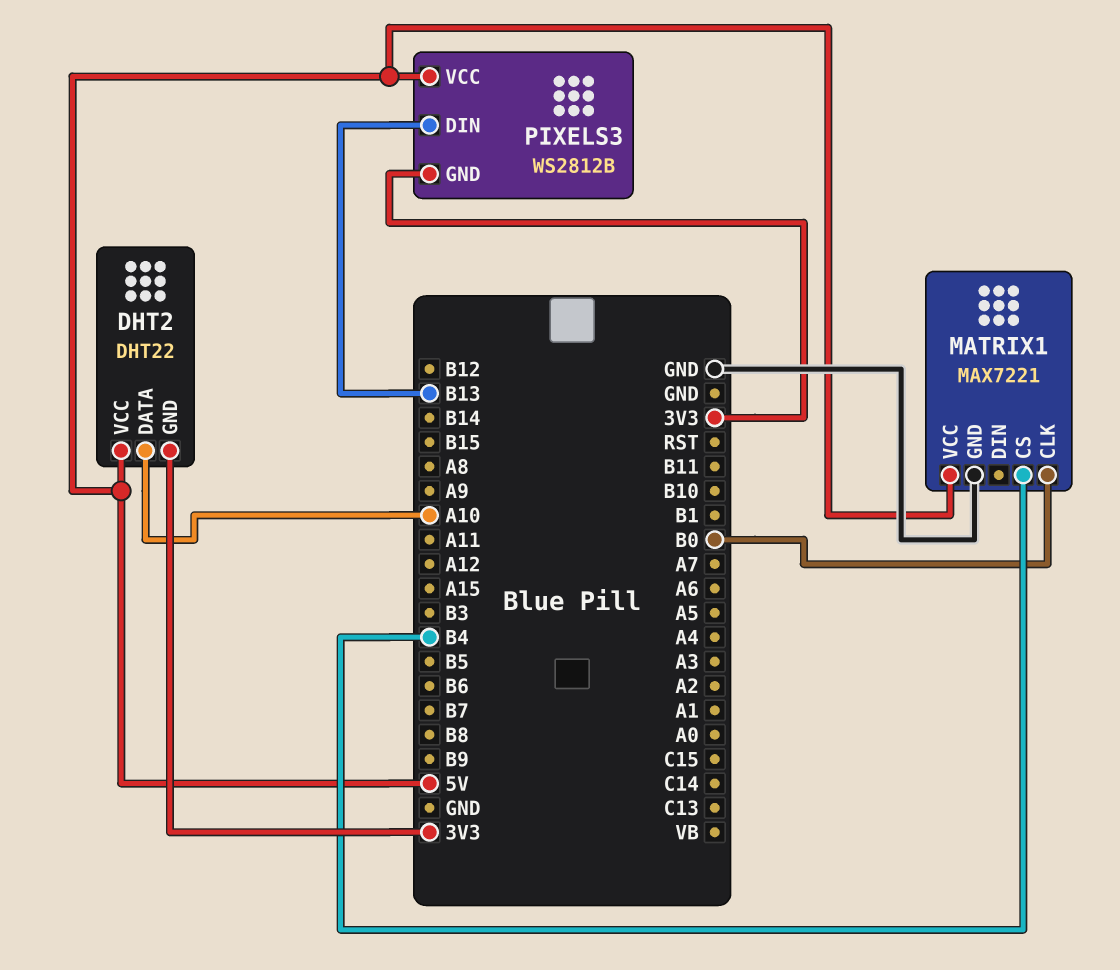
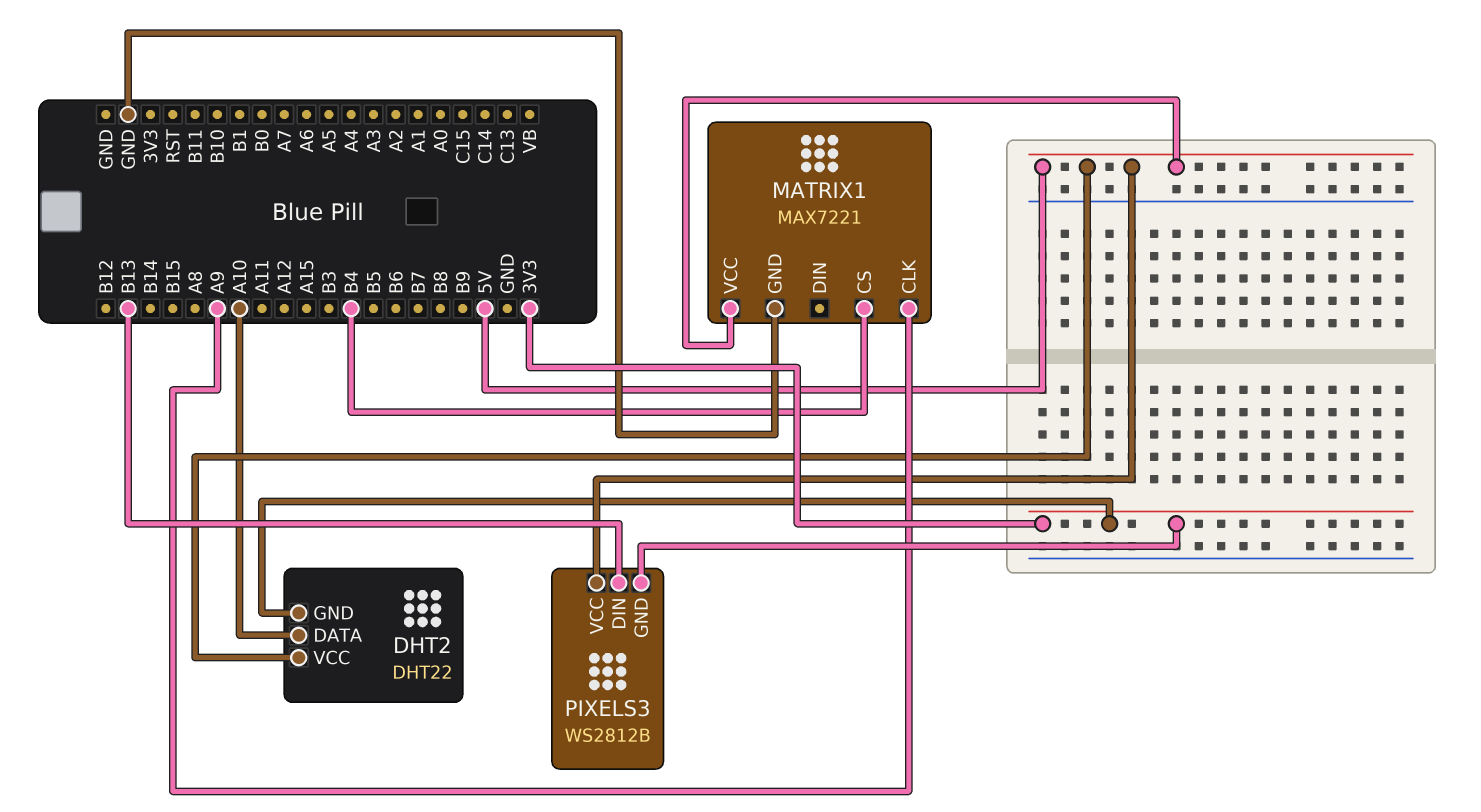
MATRIX1 pin CLK: B0 -> A9

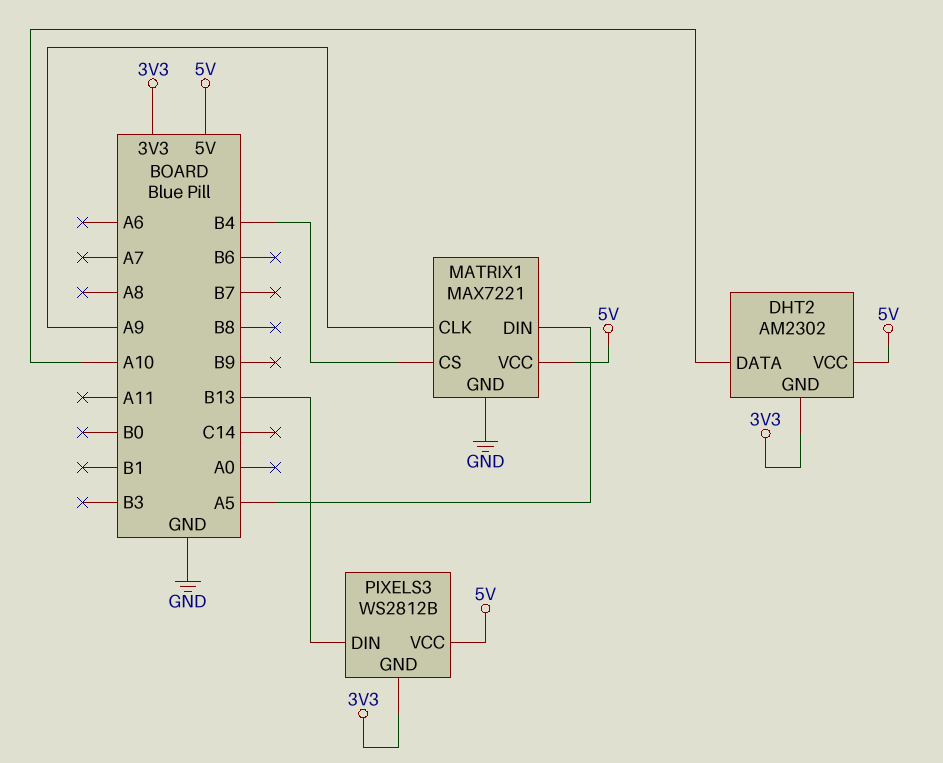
DHT2: DHT22 -> AM2302
MATRIX1 pin DIN: none -> A5

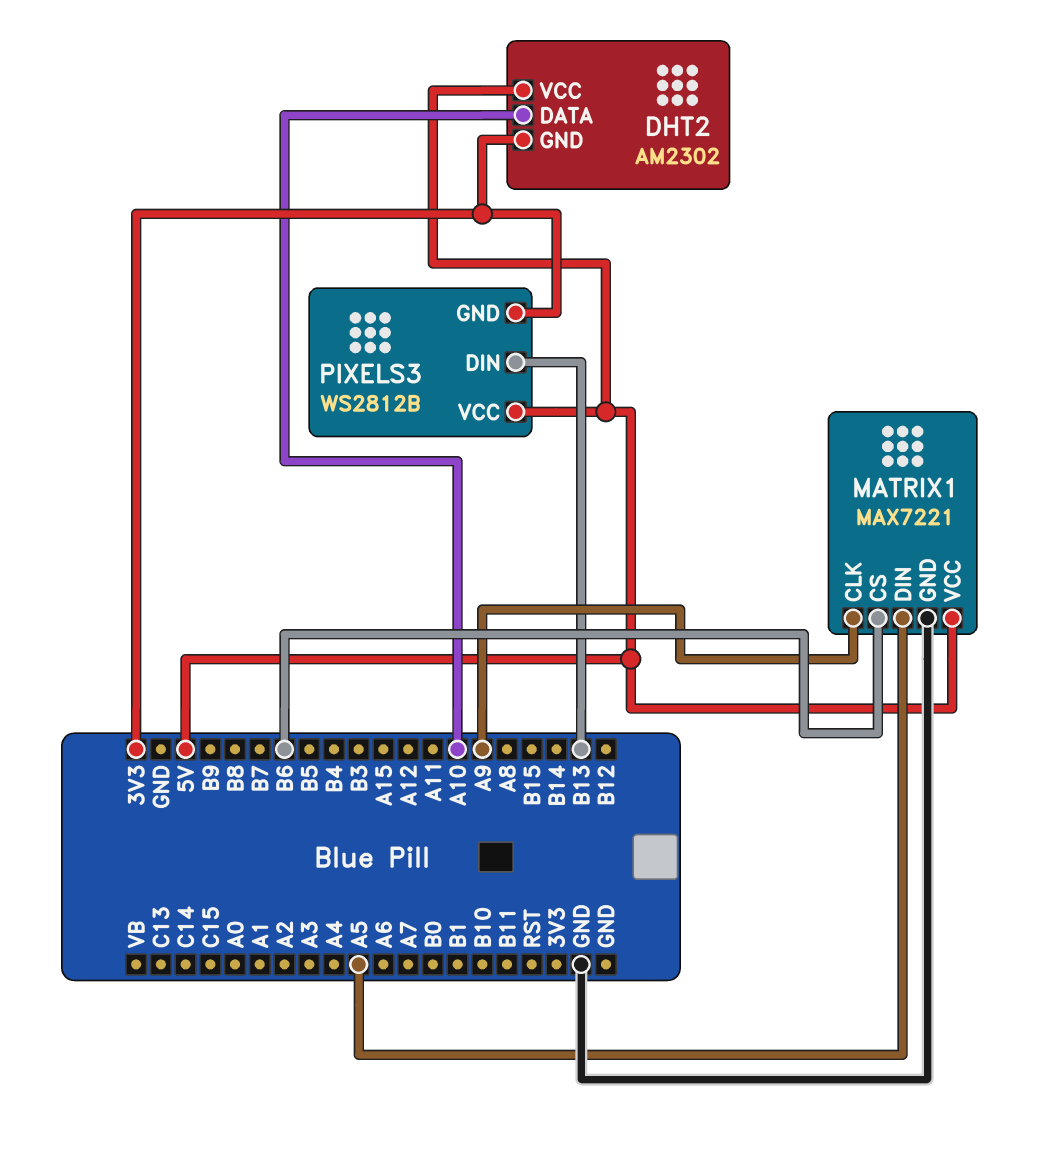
MATRIX1 pin CS: B4 -> B6

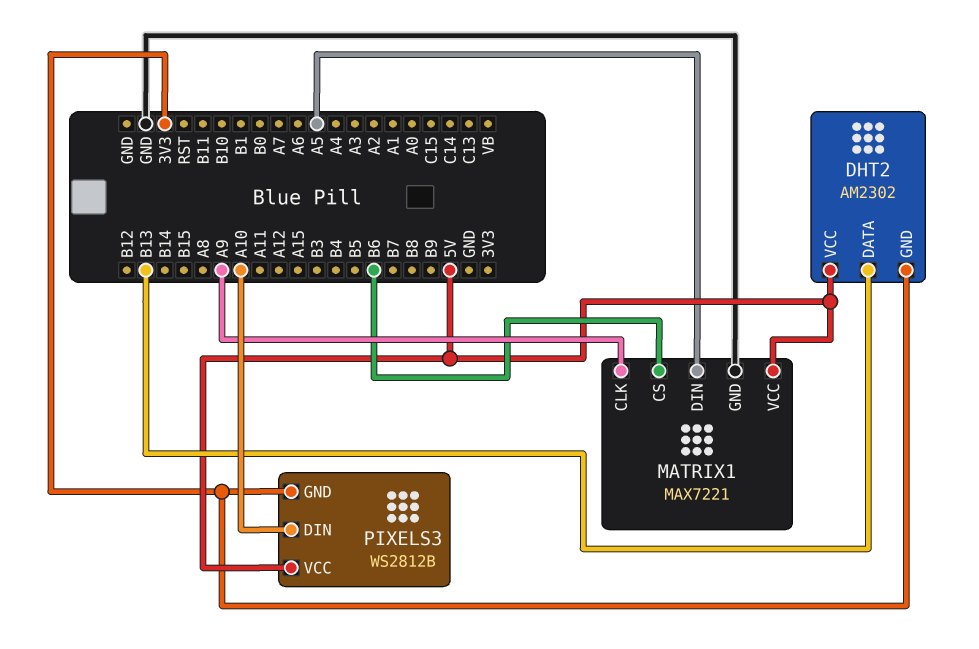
DHT2 pin DATA: A10 -> B13
PIXELS3 pin DIN: B13 -> A10

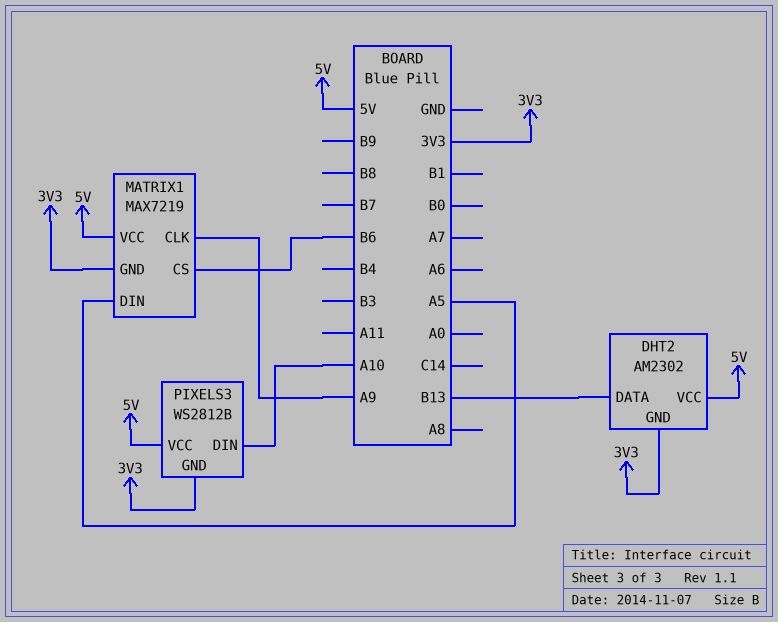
MATRIX1: MAX7221 -> MAX7219
MATRIX1 pin GND: GND -> 3V3

